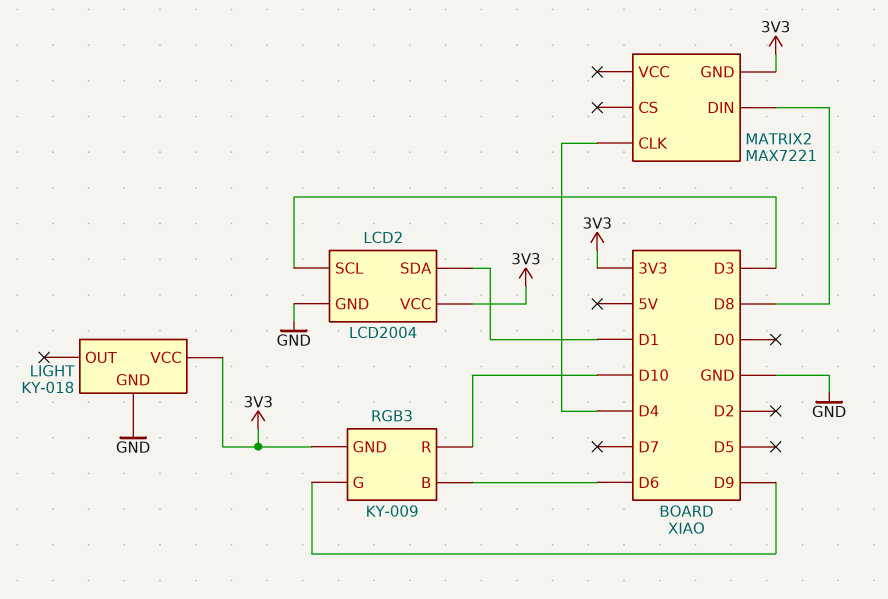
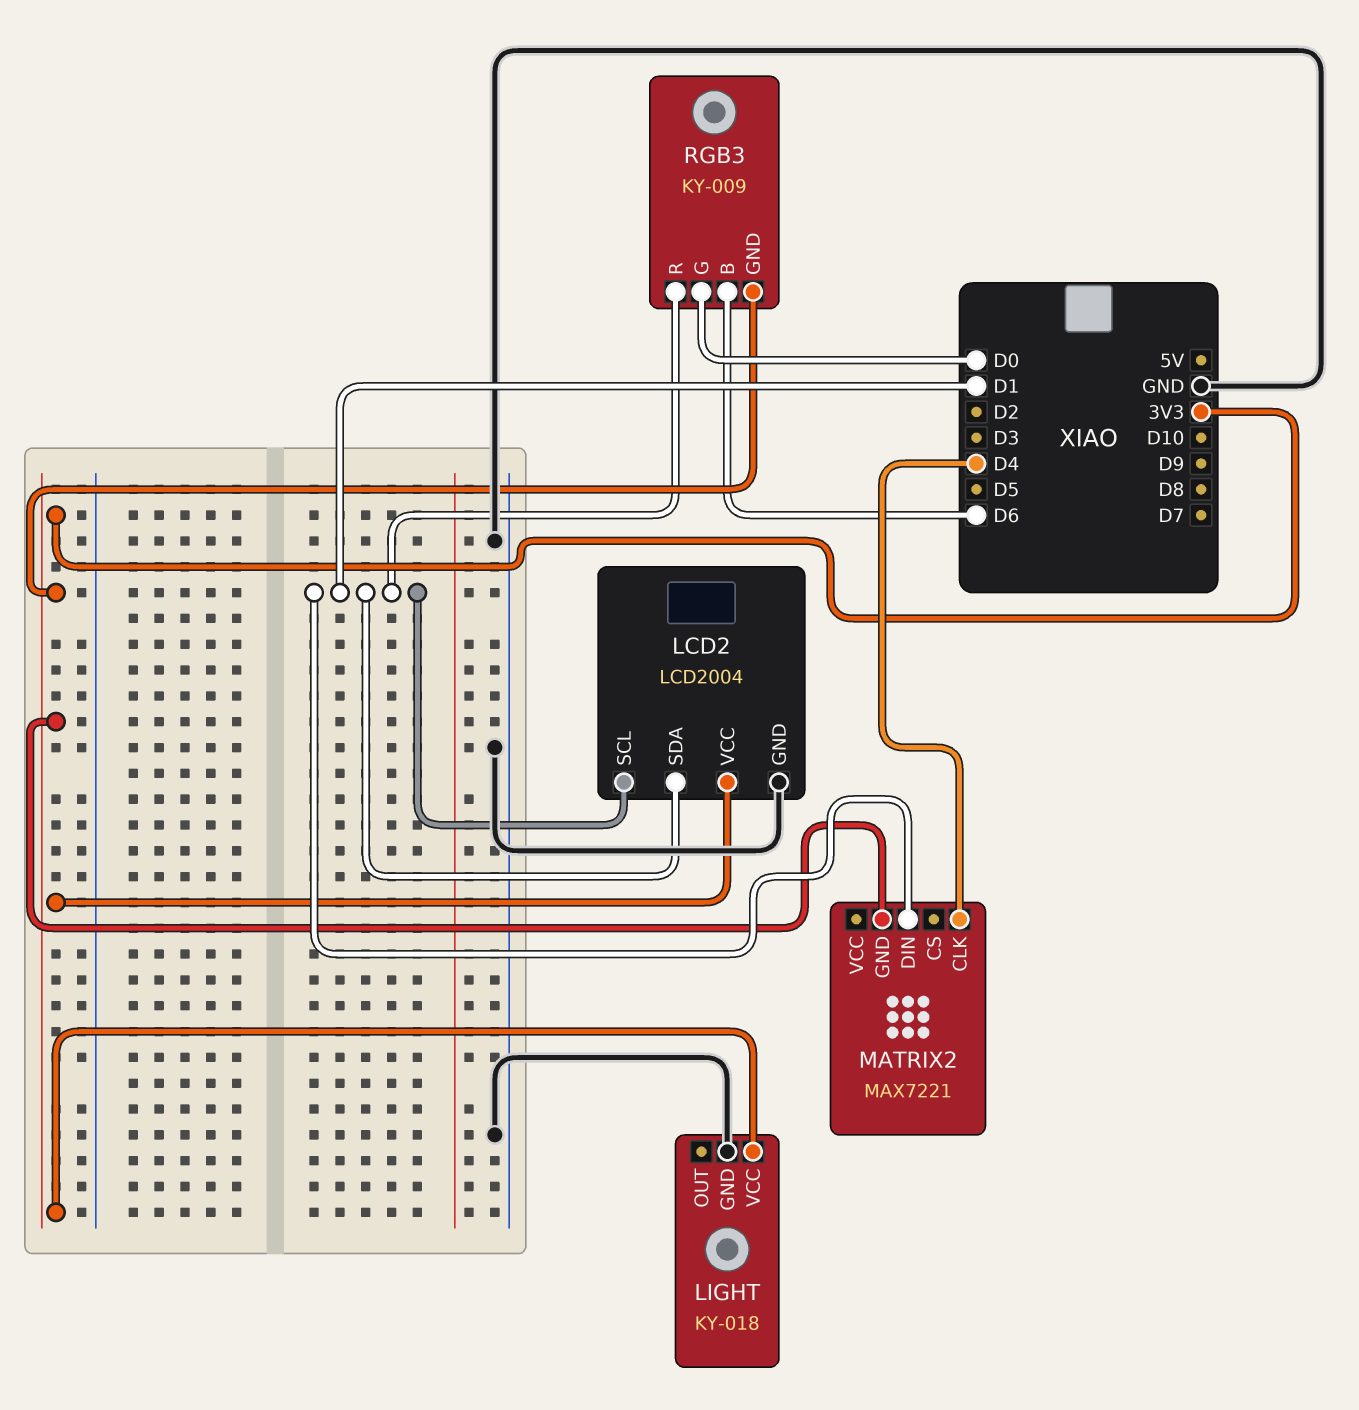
LCD2 pin SCL: D3 -> D1
MATRIX2 pin DIN: D8 -> D1
RGB3 pin G: D9 -> D0
RGB3 pin R: D10 -> D1

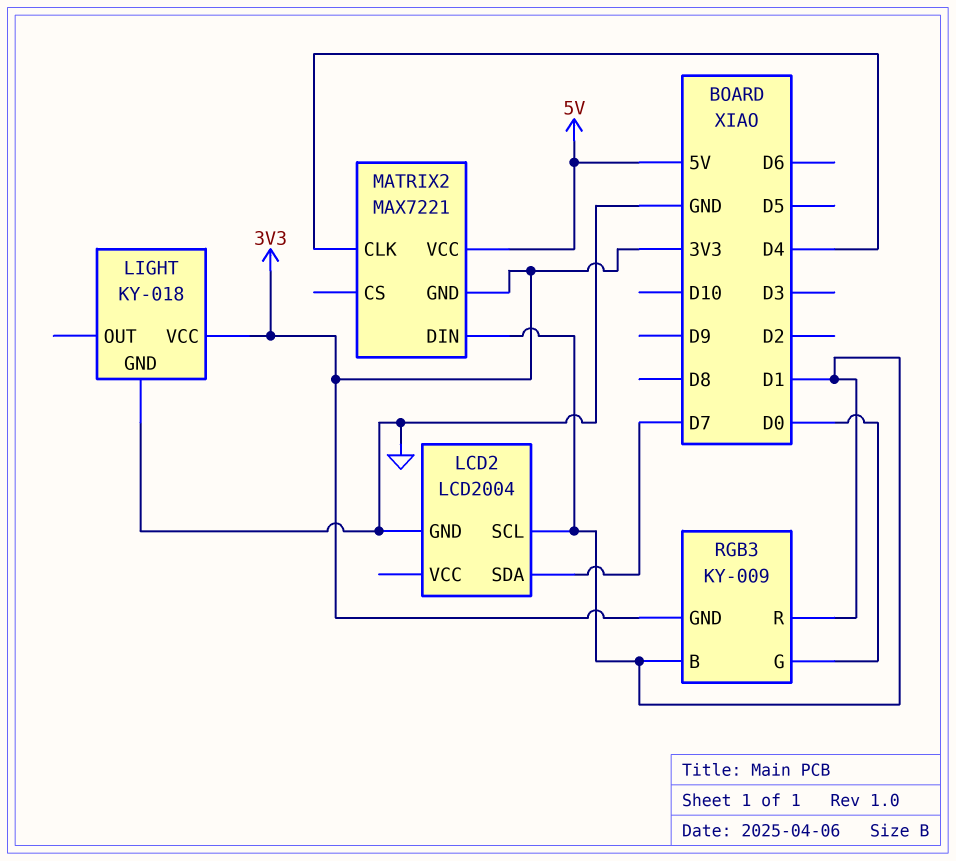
LCD2 pin SDA: D1 -> D7
LCD2 pin VCC: 3V3 -> none
MATRIX2 pin VCC: none -> 5V
RGB3 pin B: D6 -> D1

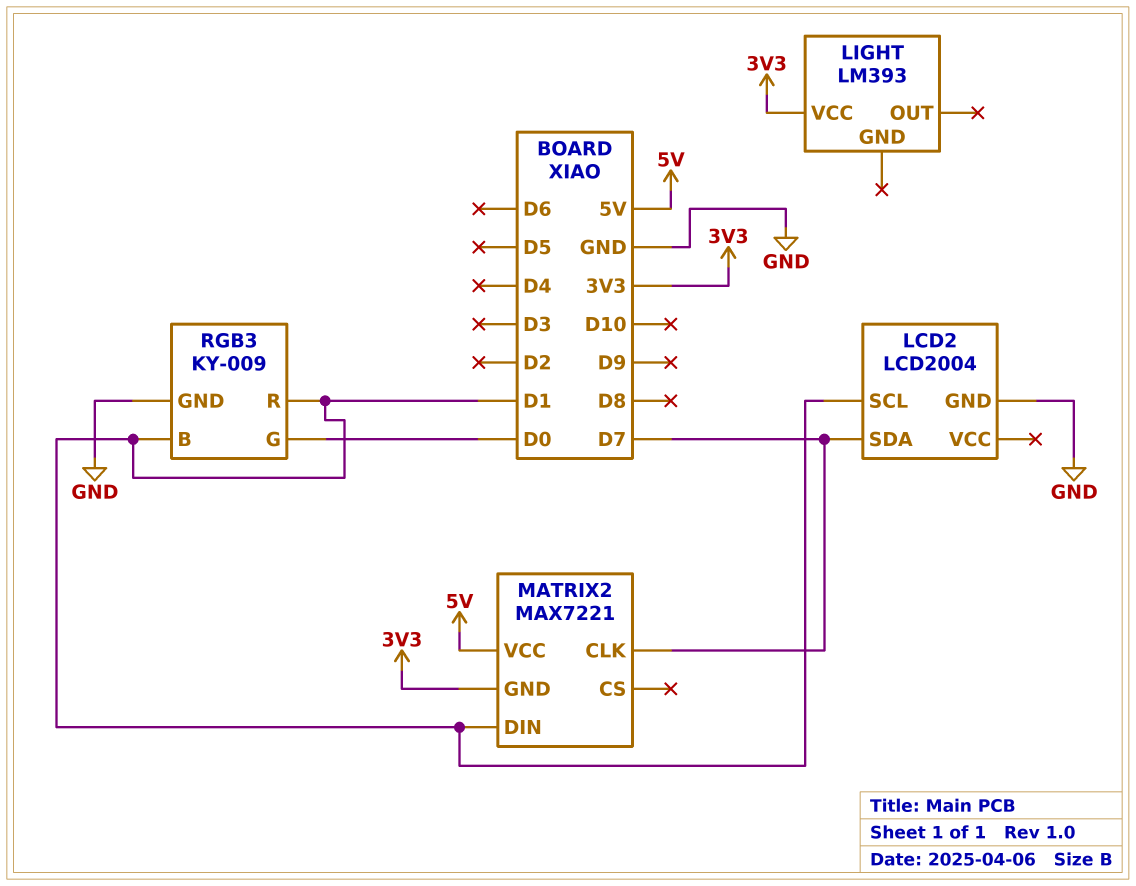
LIGHT: KY-018 -> LM393
LIGHT pin GND: GND -> none
MATRIX2 pin CLK: D4 -> D7
RGB3 pin GND: 3V3 -> GND

